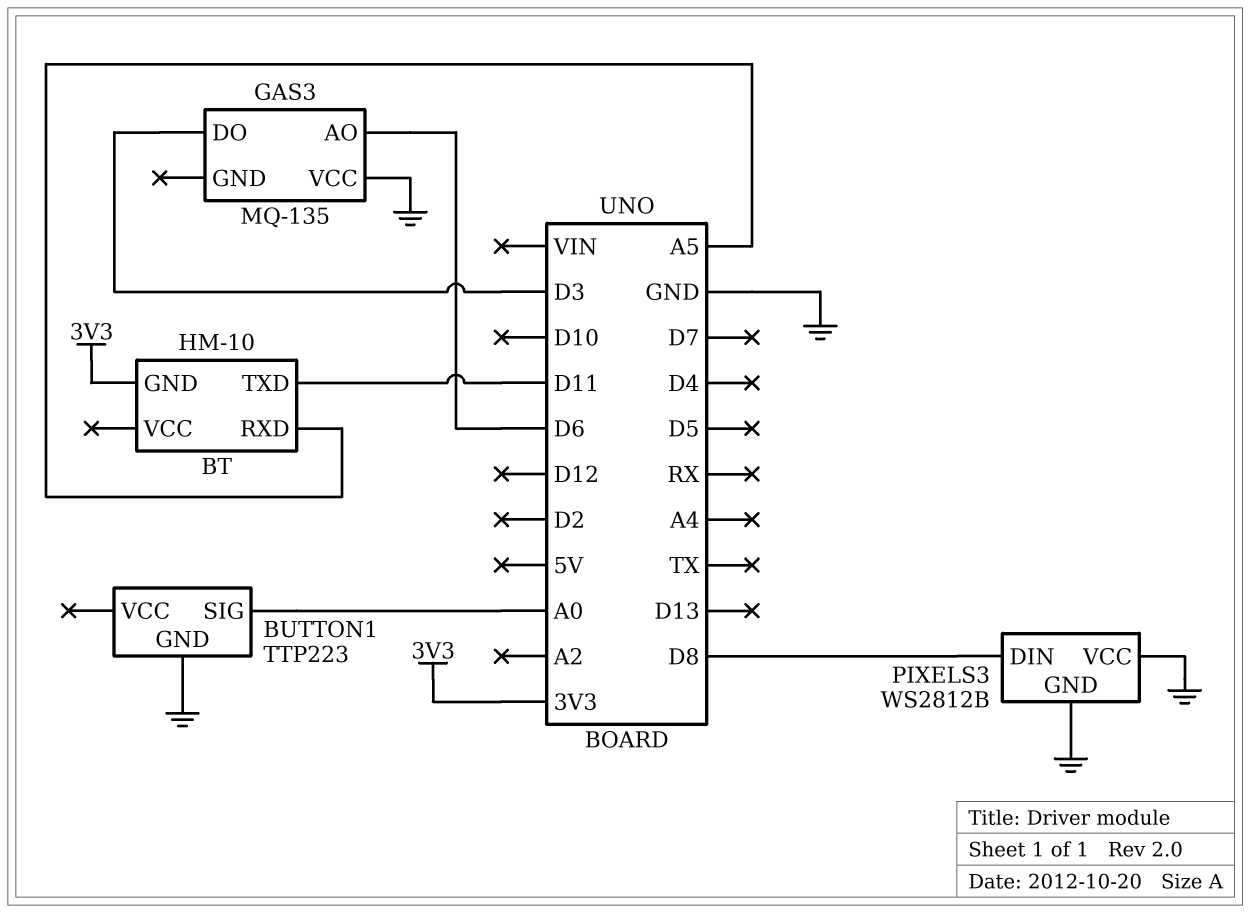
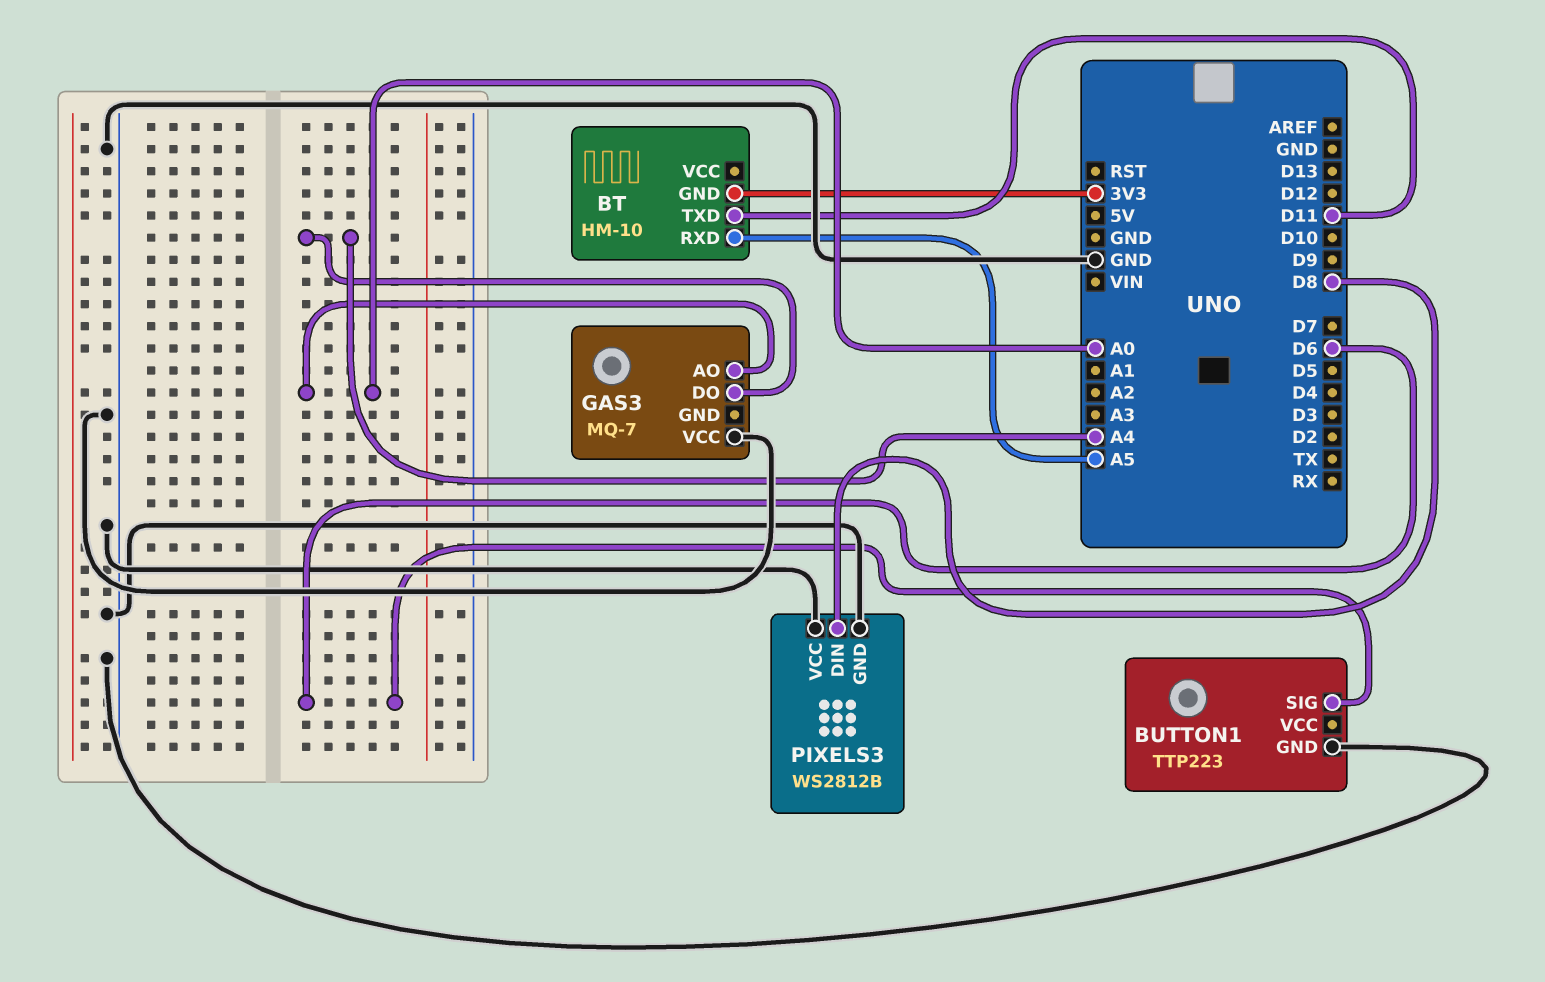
BUTTON1 pin SIG: A0 -> D6
GAS3: MQ-135 -> MQ-7
GAS3 pin AO: D6 -> A0
GAS3 pin DO: D3 -> A4

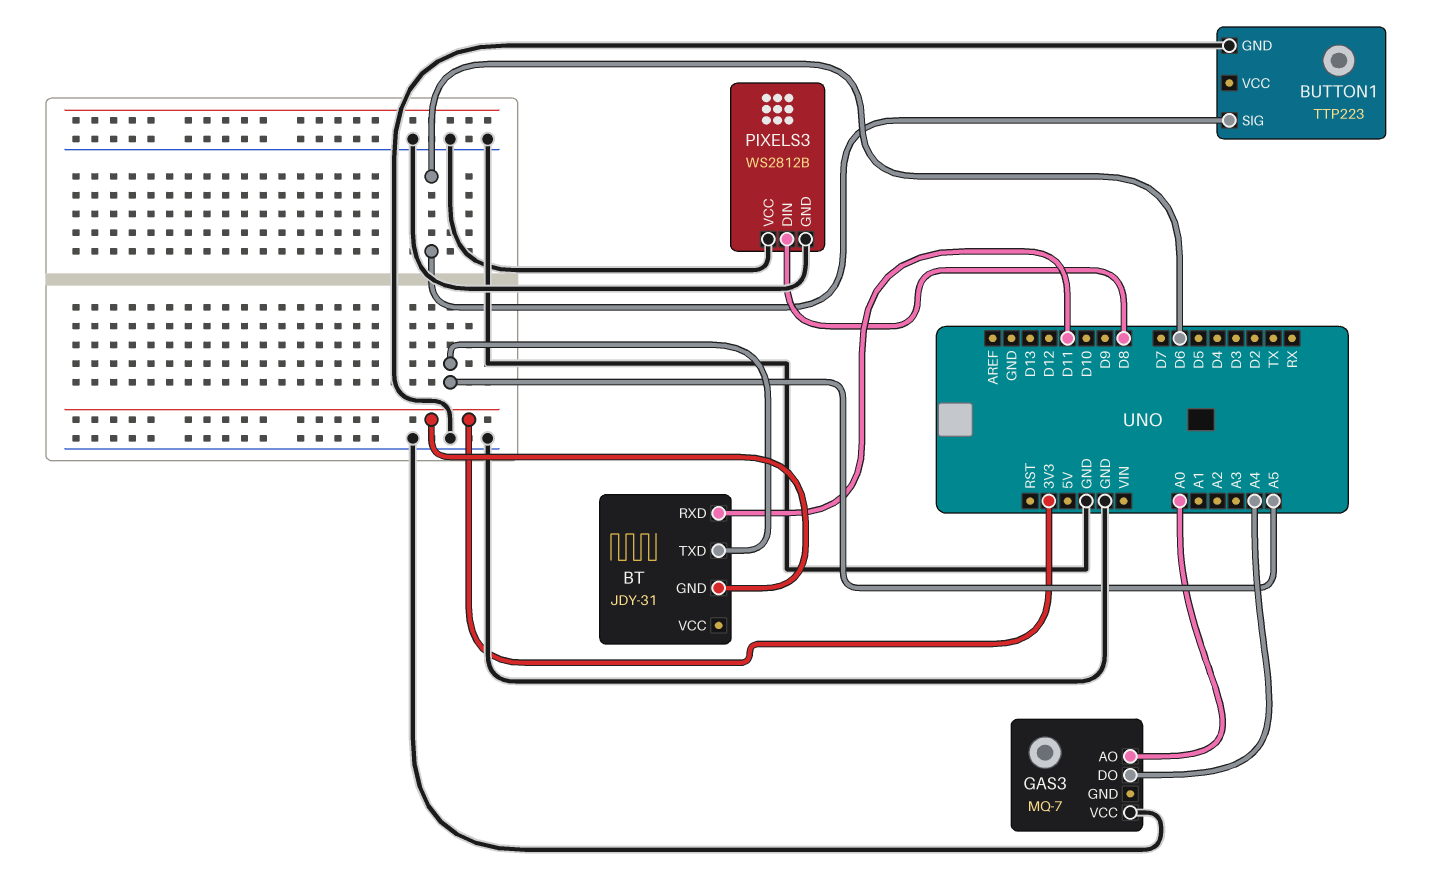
BT: HM-10 -> JDY-31
BT pin RXD: A5 -> D11
BT pin TXD: D11 -> A5

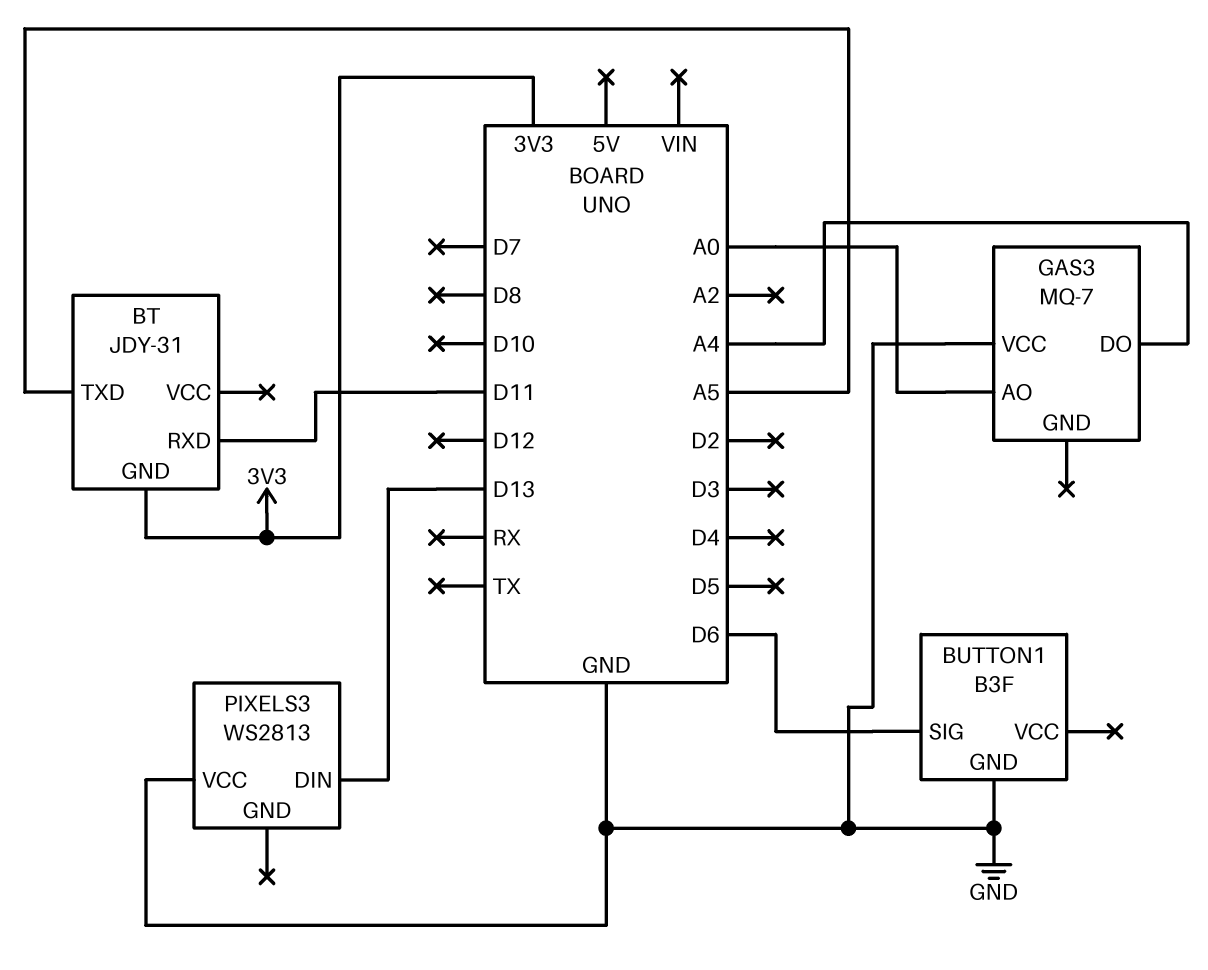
BUTTON1: TTP223 -> B3F
PIXELS3: WS2812B -> WS2813
PIXELS3 pin DIN: D8 -> D13
PIXELS3 pin GND: GND -> none

